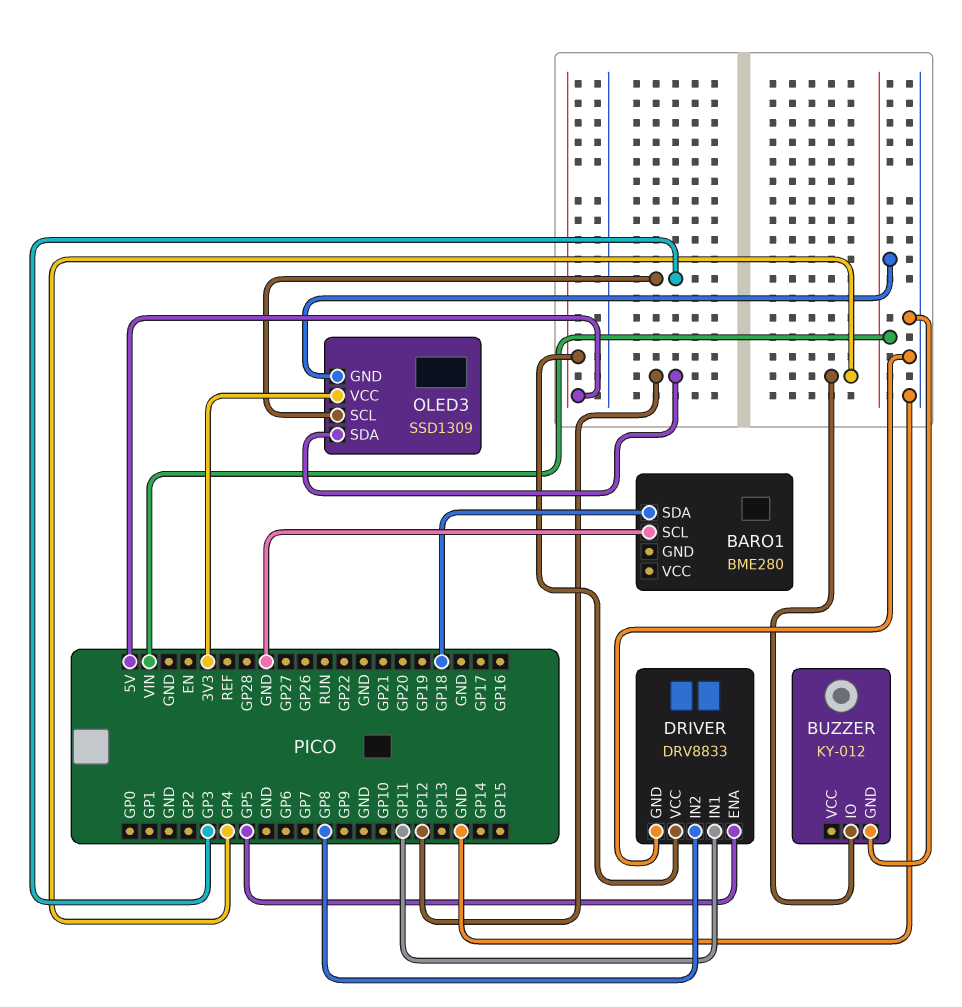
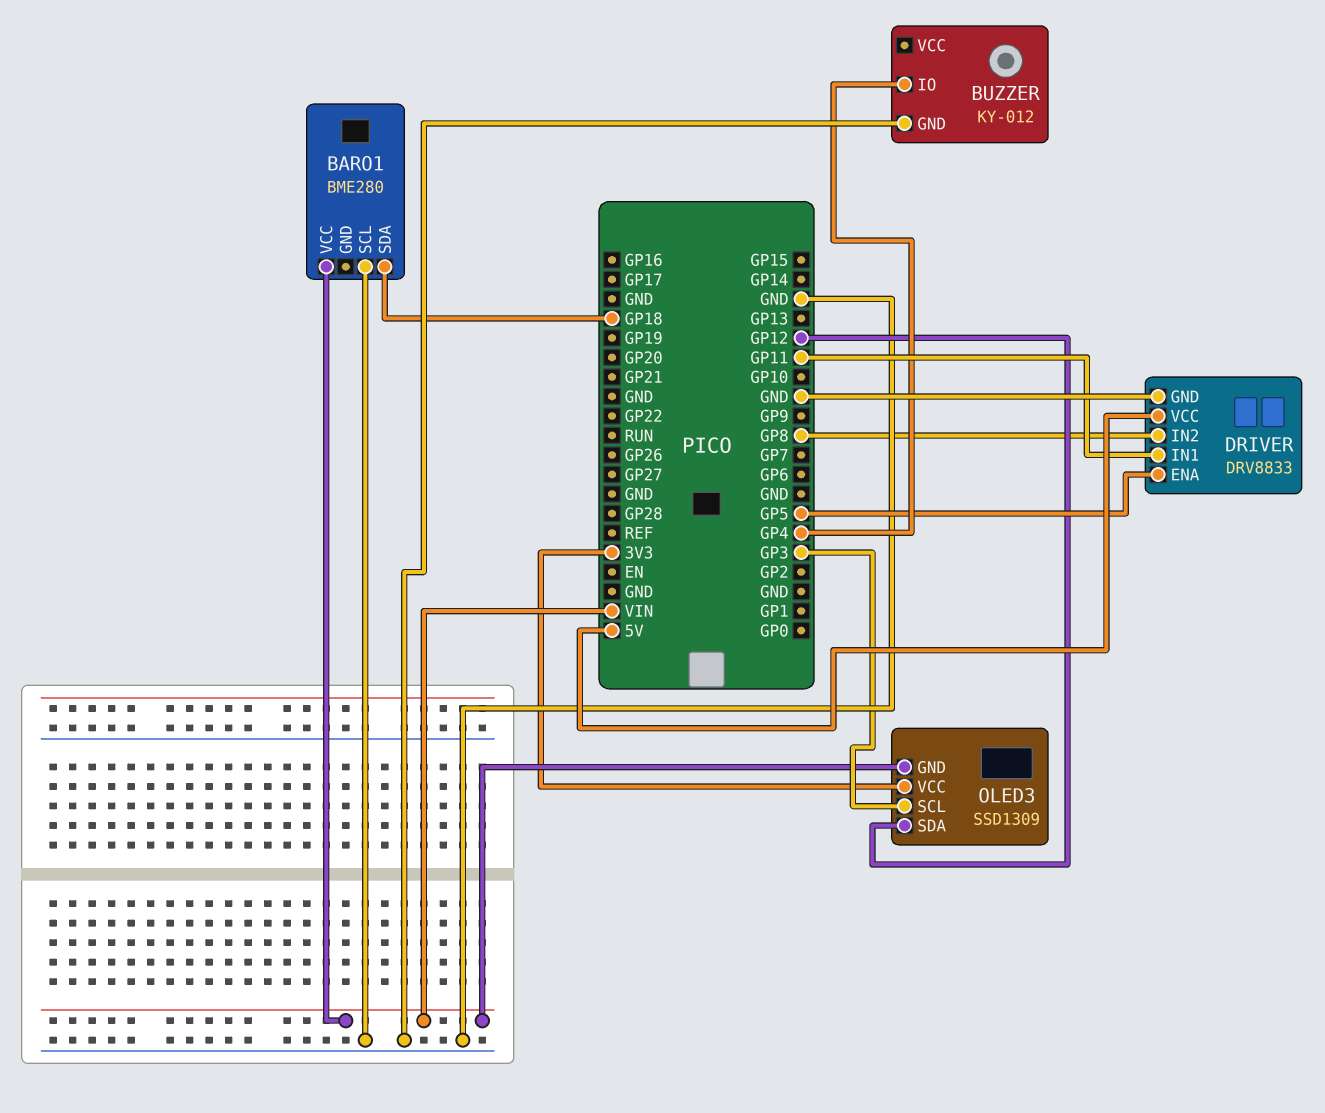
BARO1 pin VCC: none -> VIN

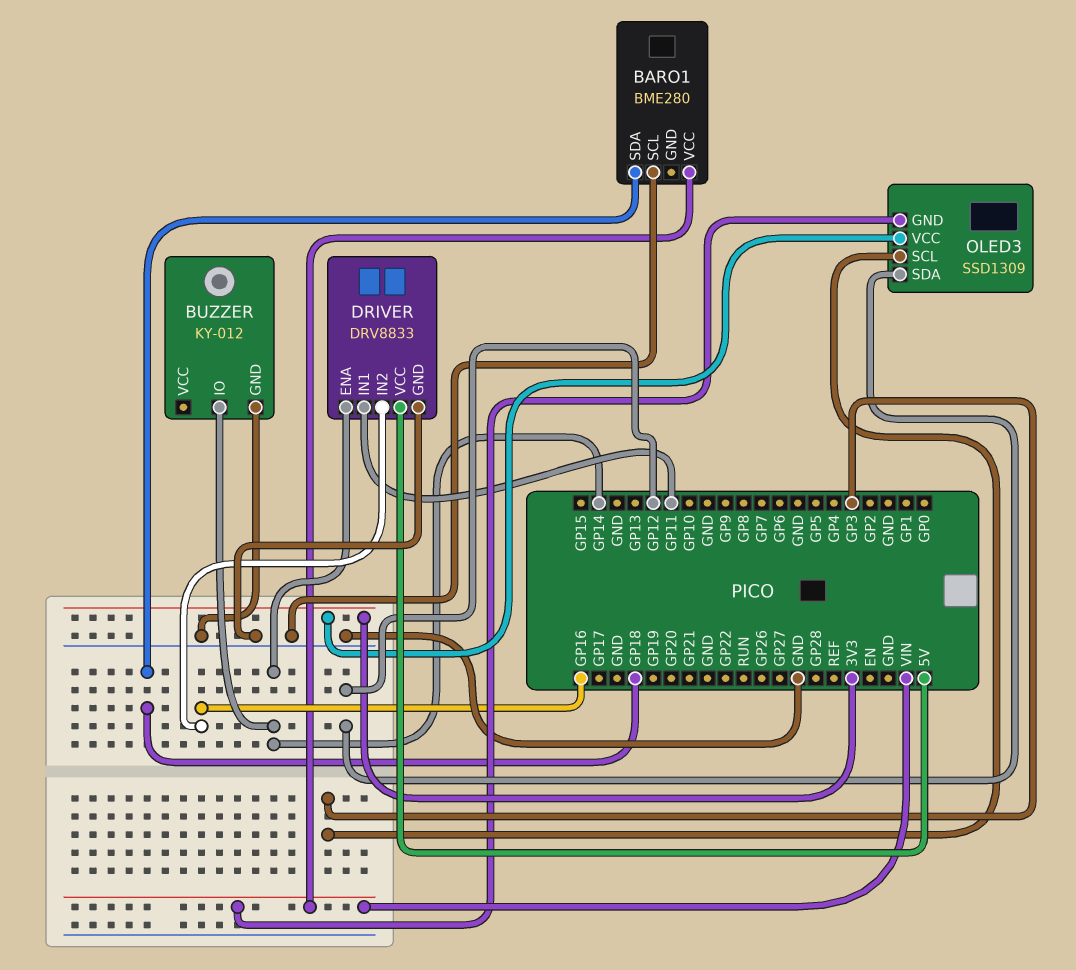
BUZZER pin IO: GP4 -> GP14
DRIVER pin ENA: GP5 -> GP14
DRIVER pin IN2: GP8 -> GP16

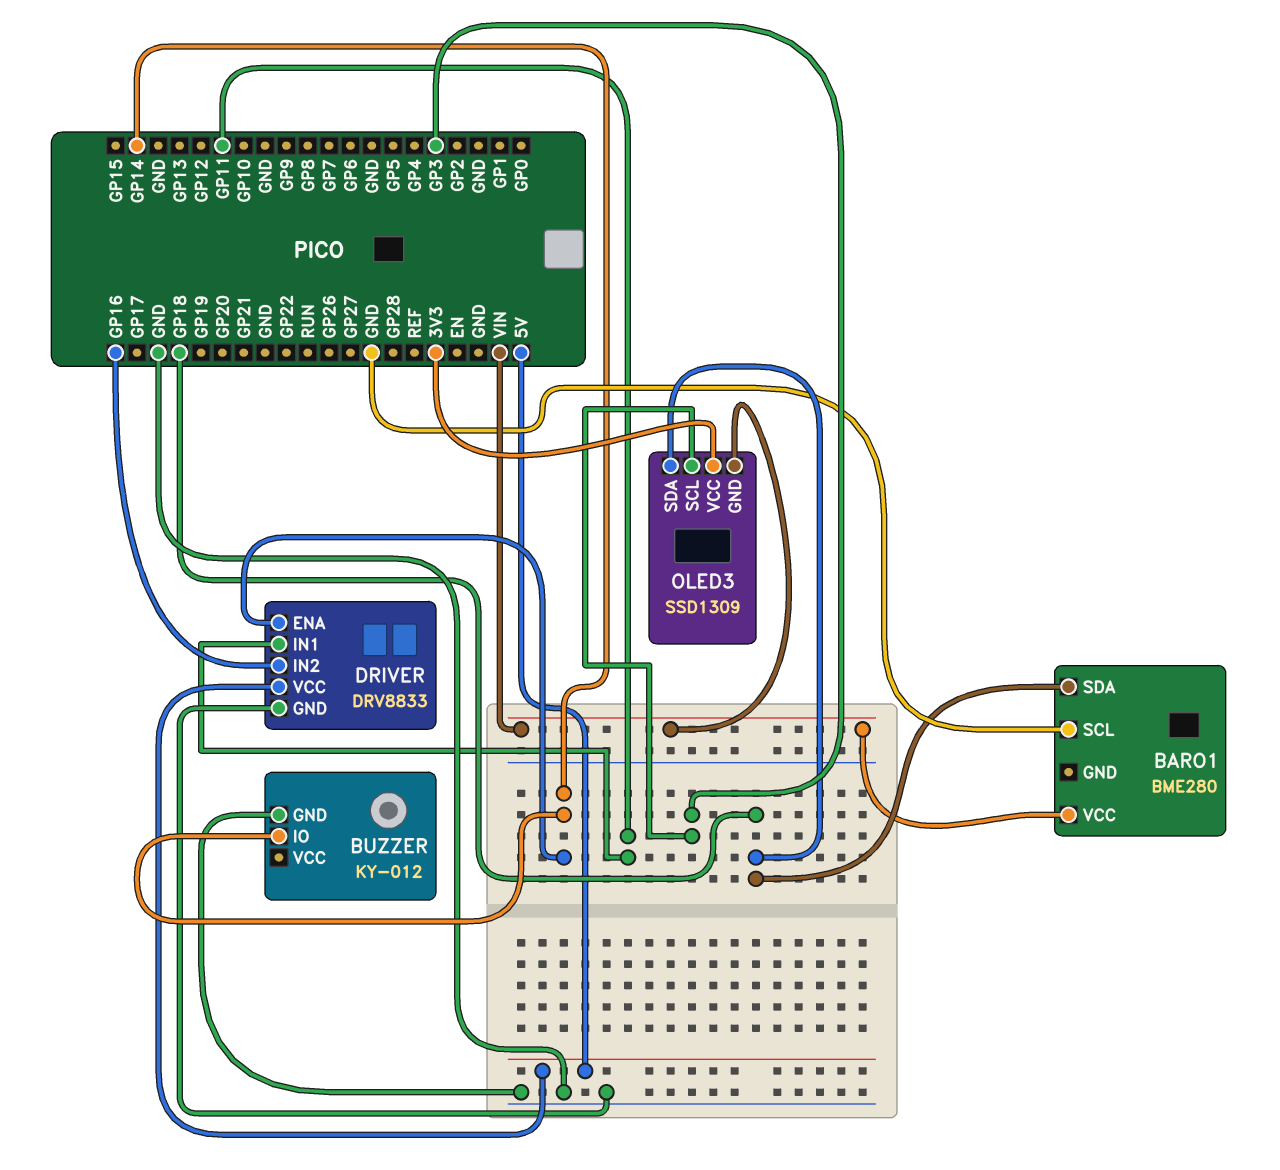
OLED3 pin SDA: GP12 -> GP18

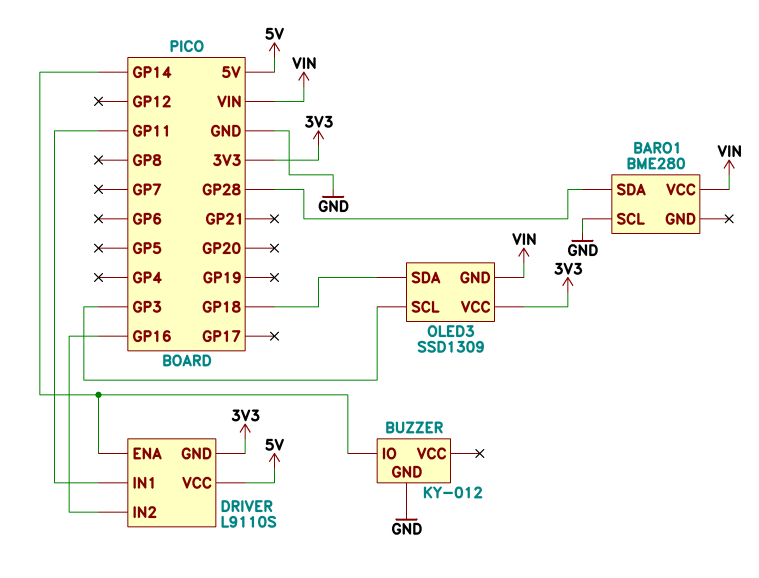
BARO1 pin SDA: GP18 -> GP28
DRIVER: DRV8833 -> L9110S
DRIVER pin GND: GND -> 3V3

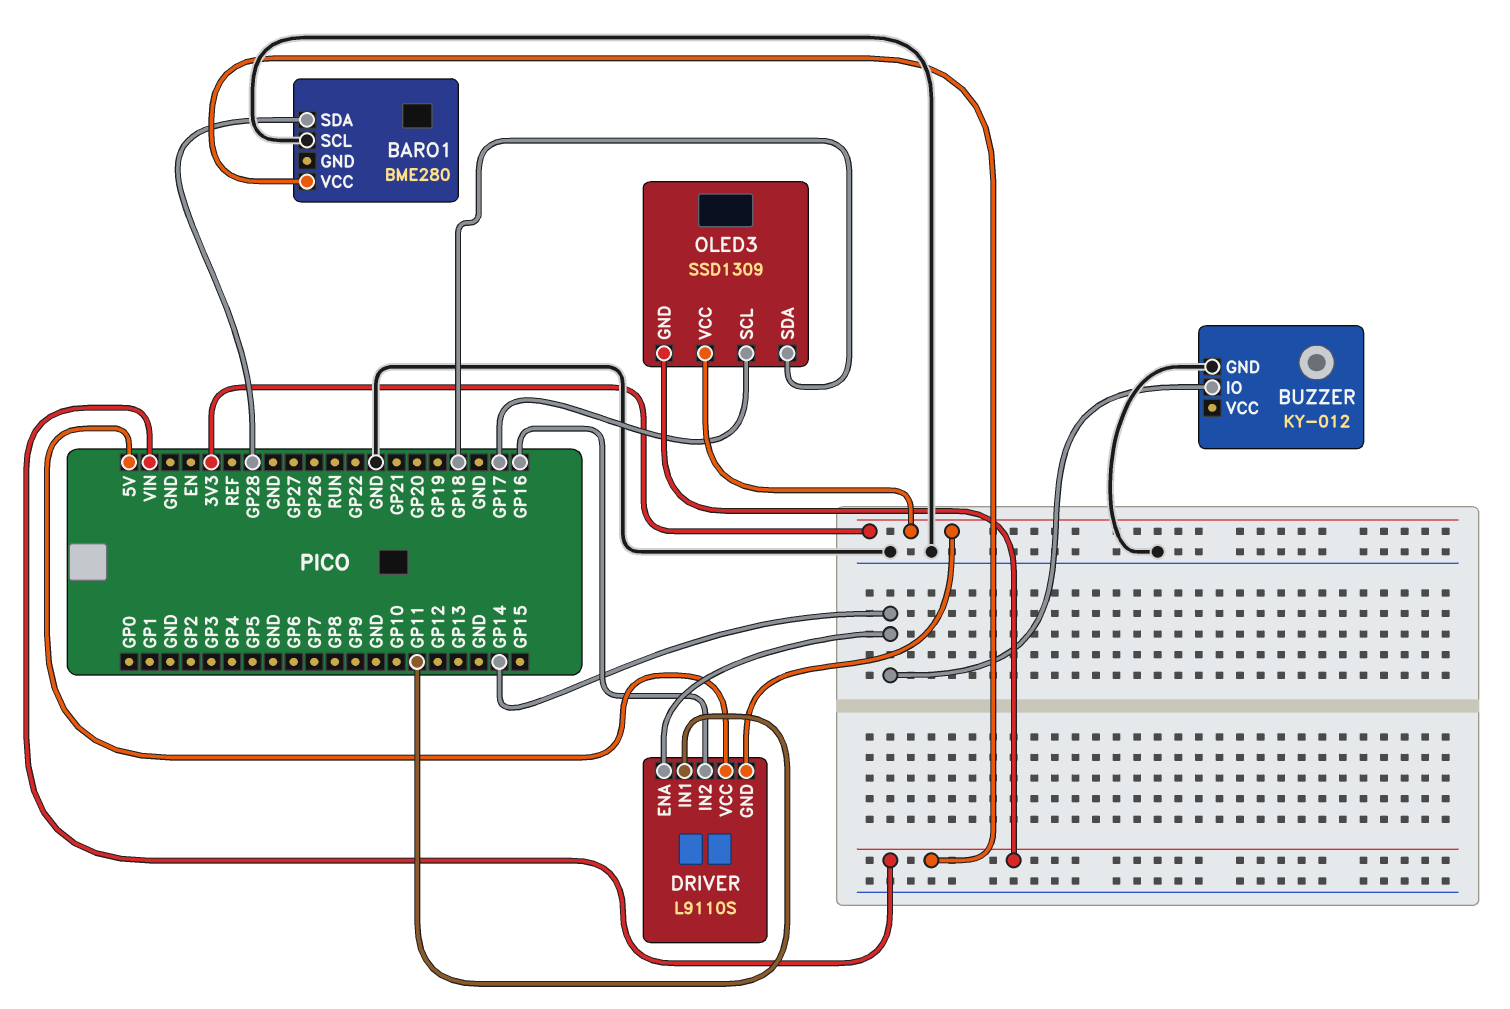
OLED3 pin SCL: GP3 -> GP17

